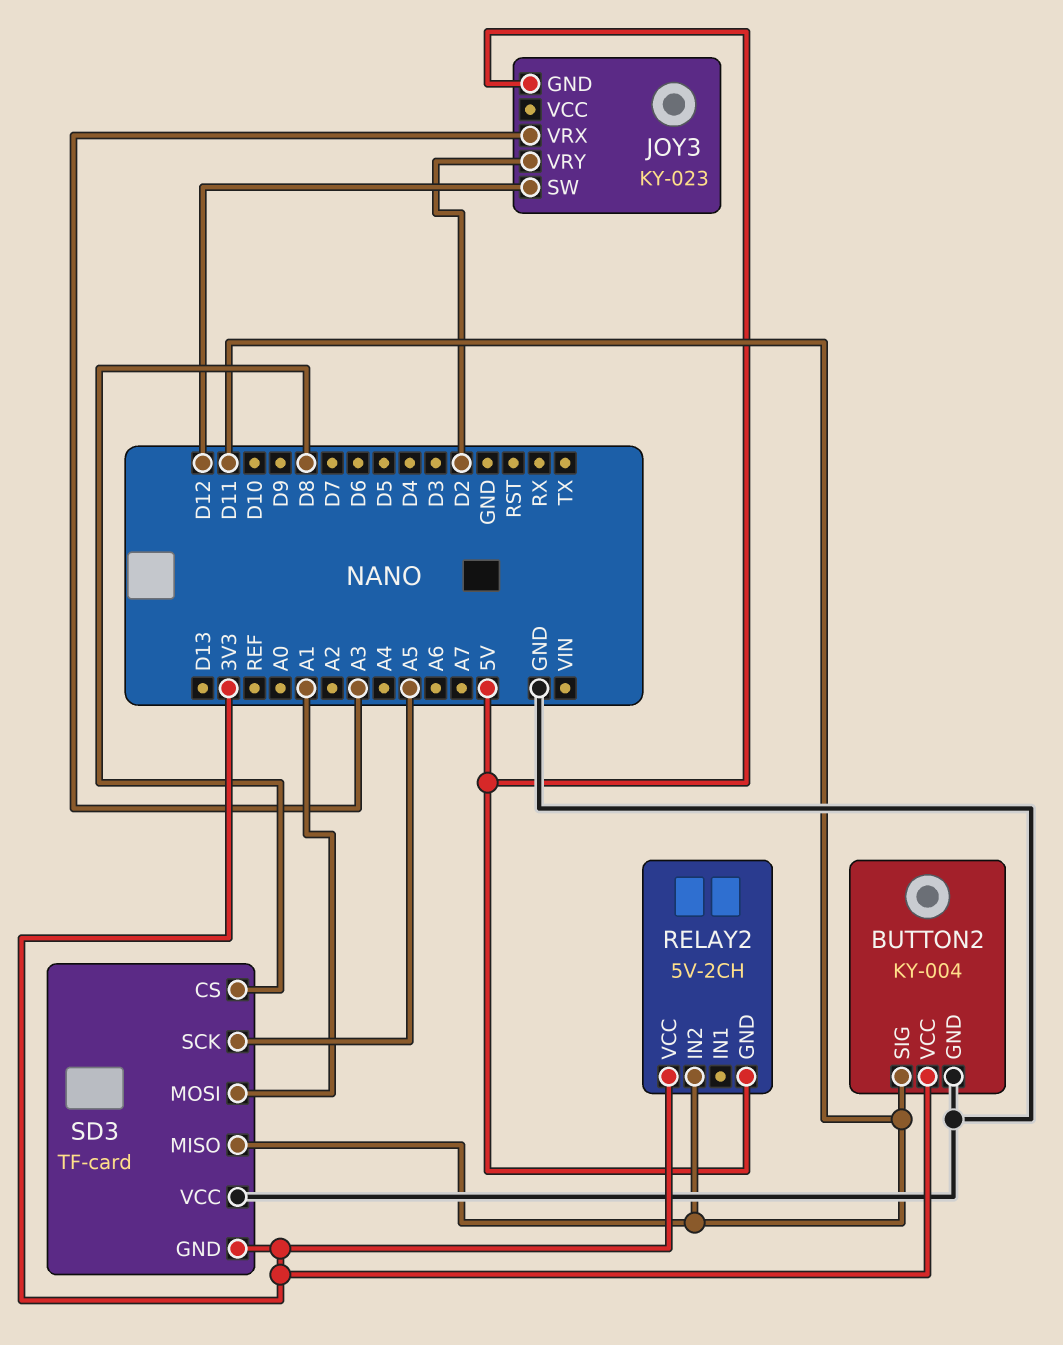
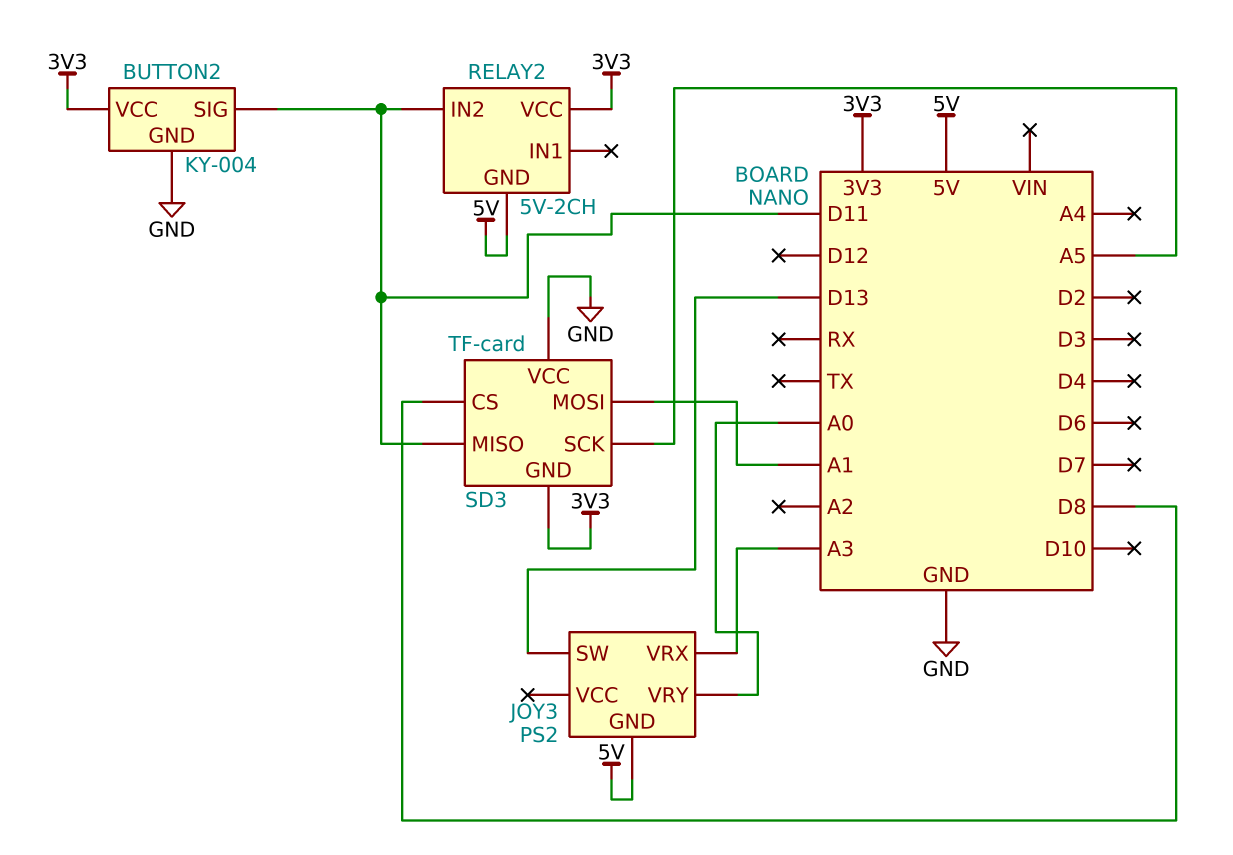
JOY3: KY-023 -> PS2
JOY3 pin SW: D12 -> D13
JOY3 pin VRY: D2 -> A0

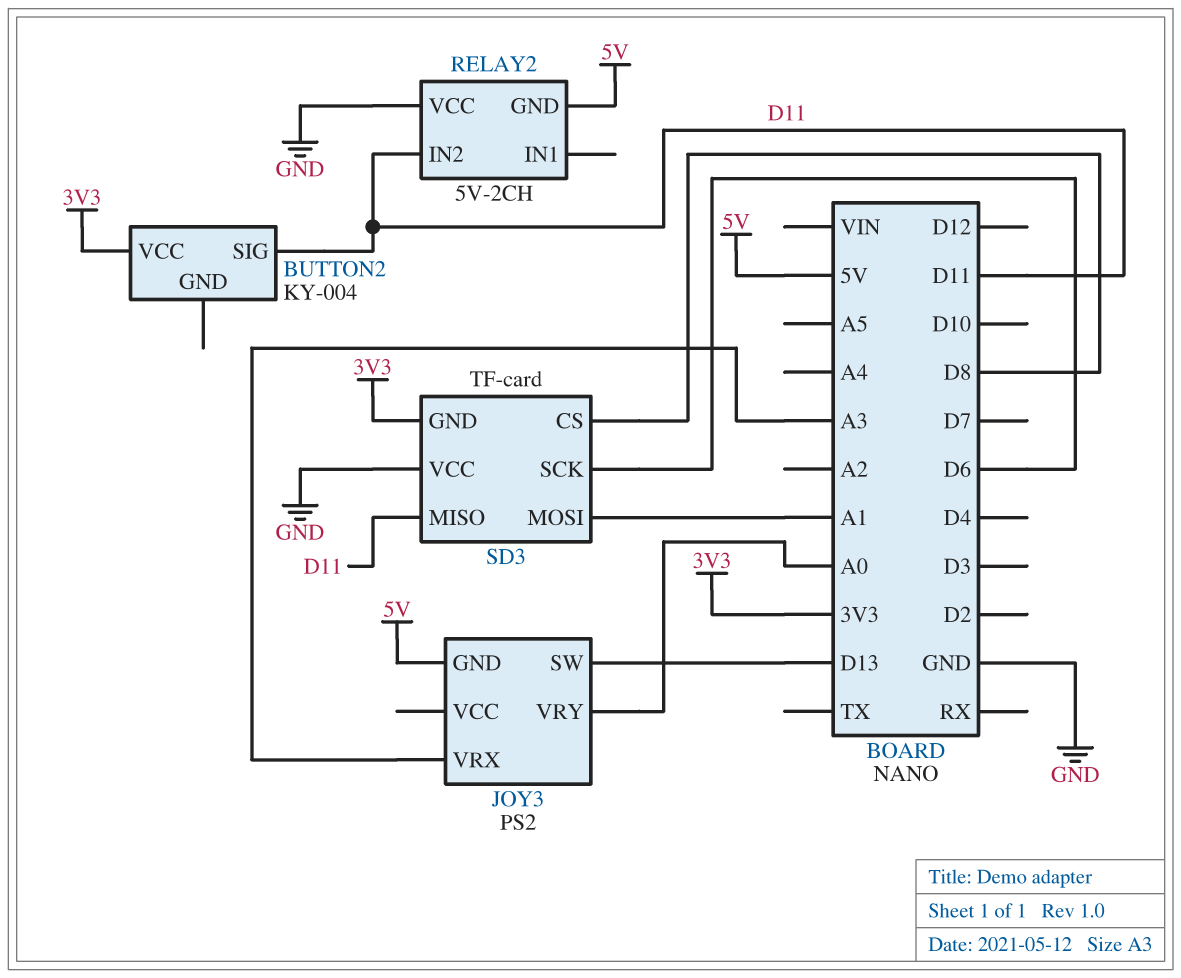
BUTTON2 pin GND: GND -> none
RELAY2 pin VCC: 3V3 -> GND
SD3 pin SCK: A5 -> D6

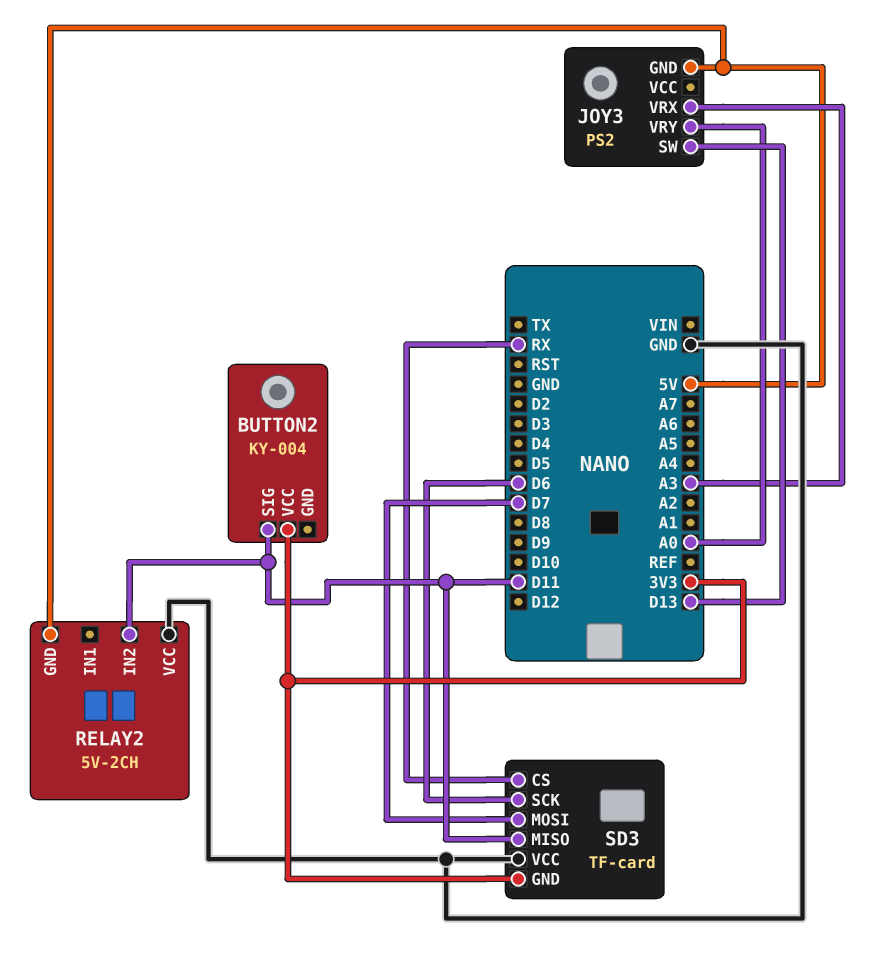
SD3 pin CS: D8 -> RX
SD3 pin MOSI: A1 -> D7

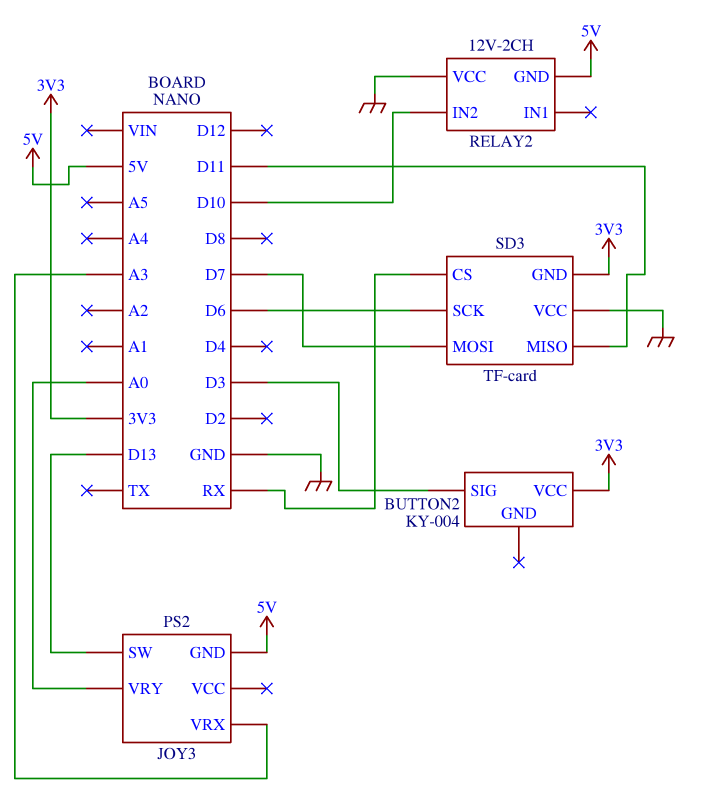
BUTTON2 pin SIG: D11 -> D3
RELAY2: 5V-2CH -> 12V-2CH
RELAY2 pin IN2: D11 -> D10

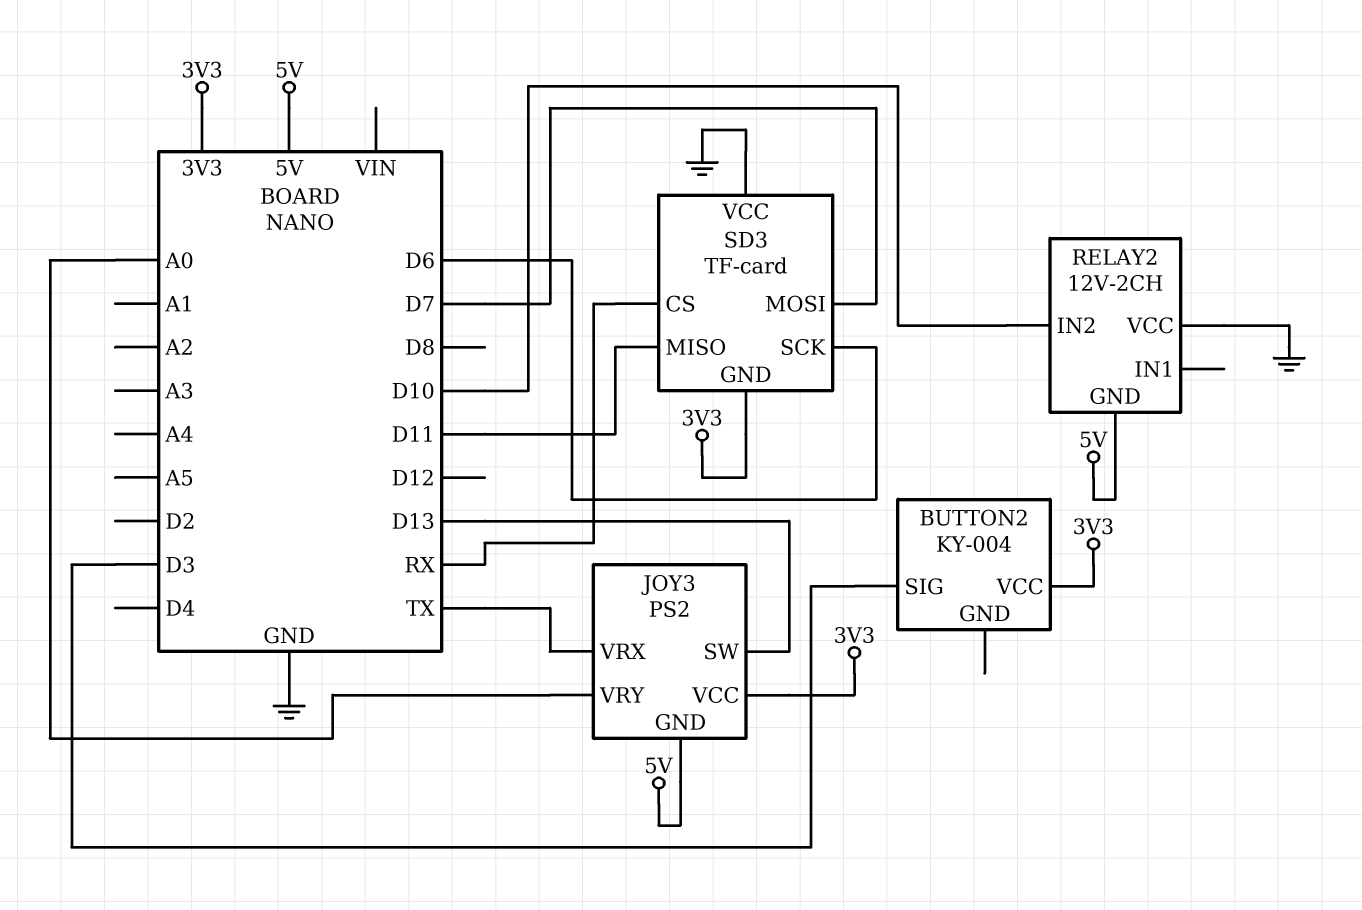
JOY3 pin VCC: none -> 3V3
JOY3 pin VRX: A3 -> TX

